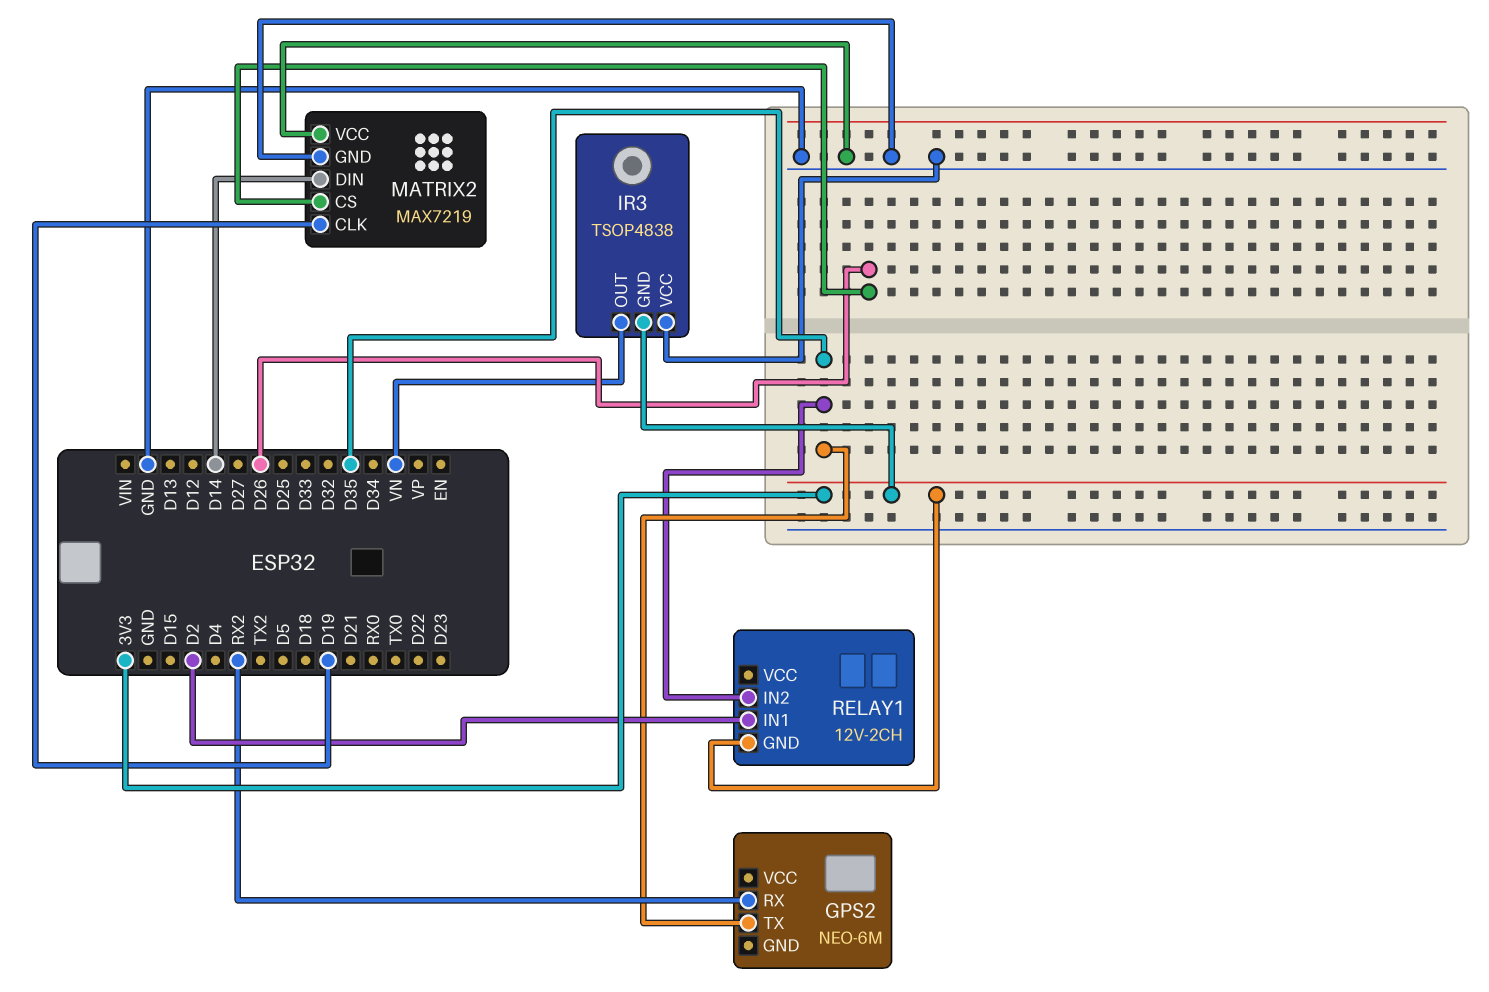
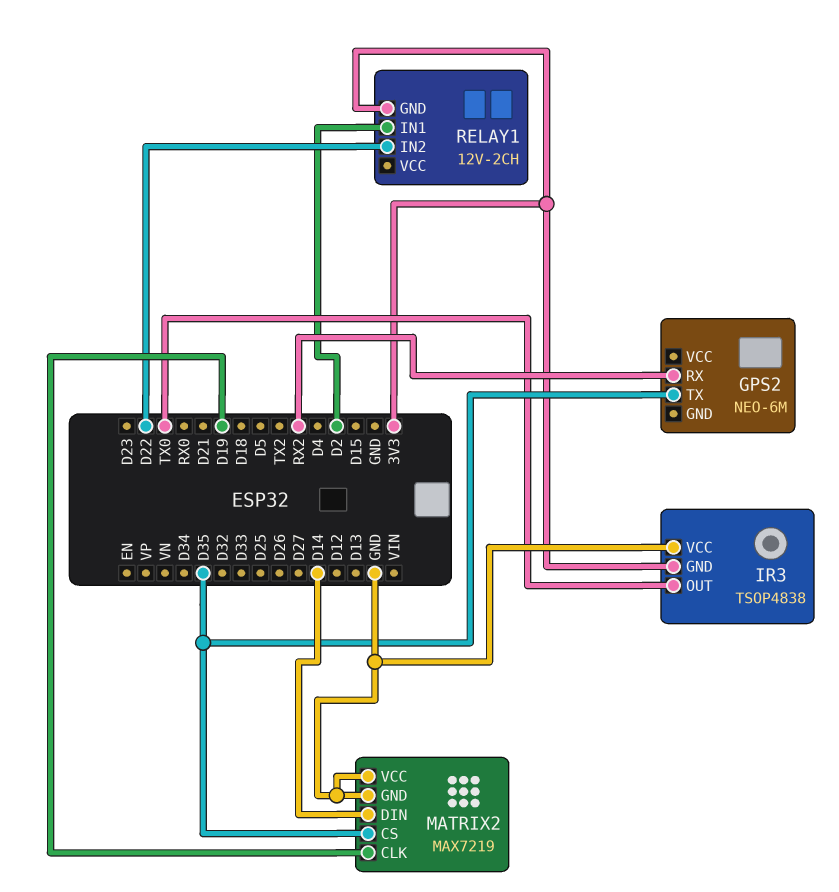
IR3 pin OUT: VN -> TX0
MATRIX2 pin CS: D26 -> D35
RELAY1 pin IN2: D35 -> D22

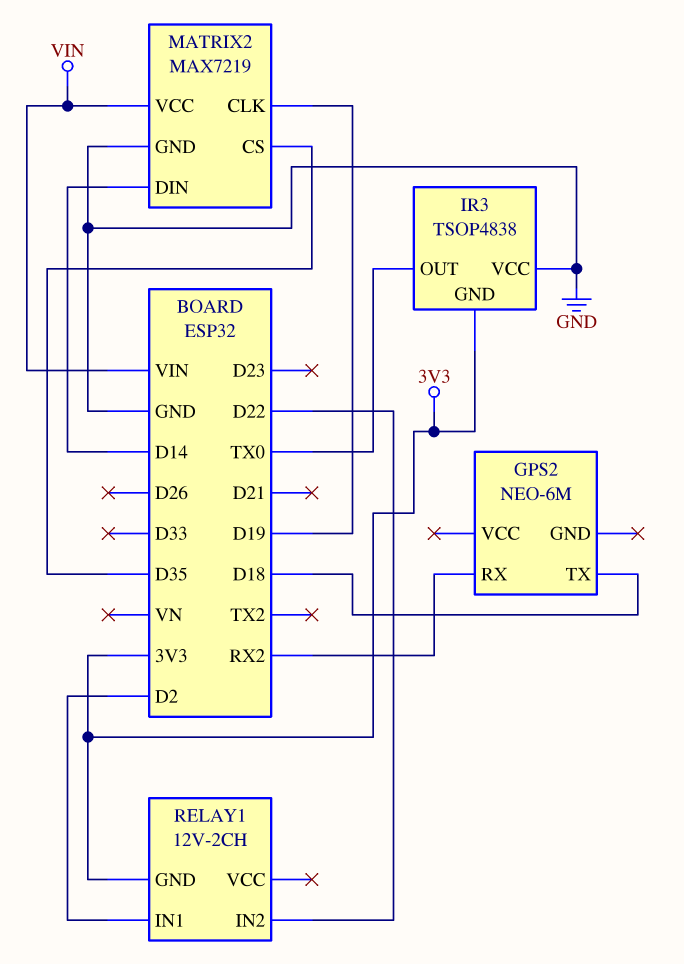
GPS2 pin TX: D35 -> D18
MATRIX2 pin VCC: GND -> VIN

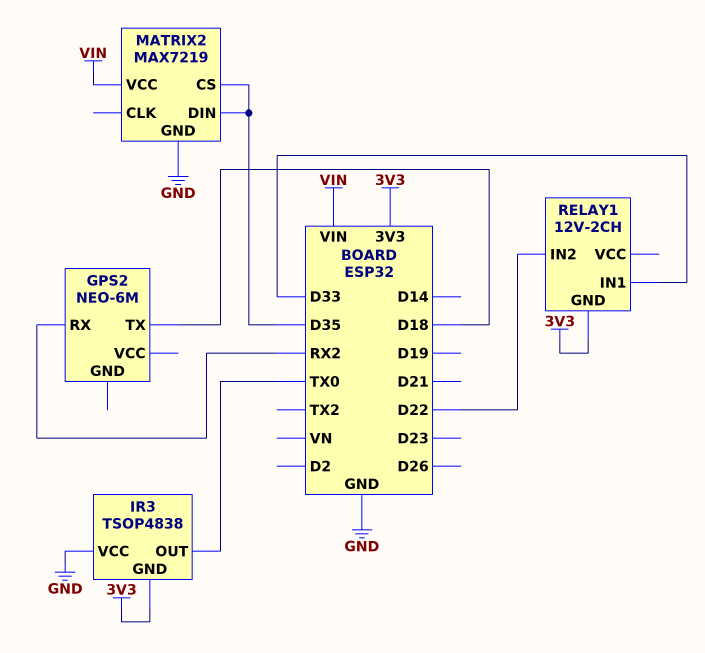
MATRIX2 pin CLK: D19 -> none
MATRIX2 pin DIN: D14 -> D35
RELAY1 pin IN1: D2 -> D33

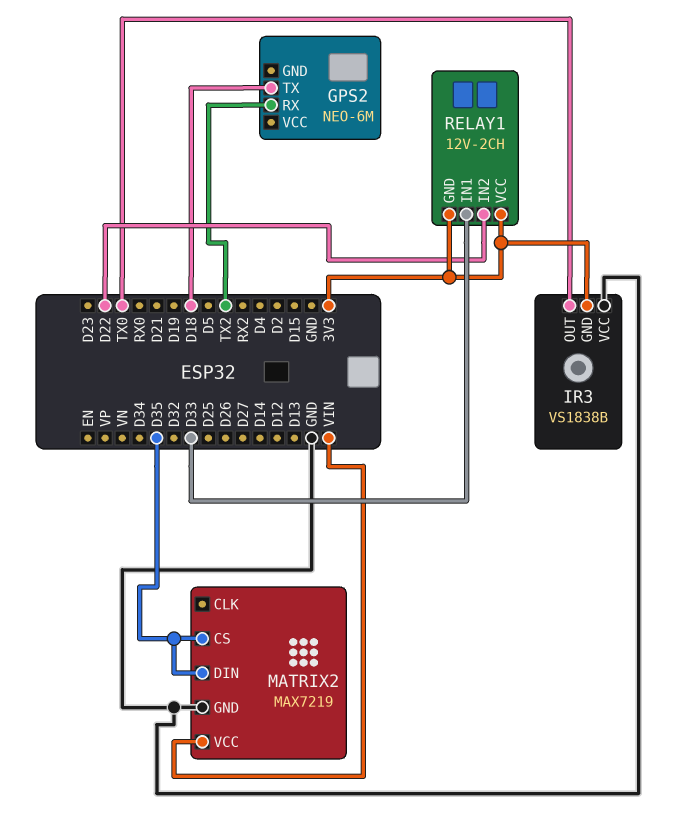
GPS2 pin RX: RX2 -> TX2
IR3: TSOP4838 -> VS1838B
RELAY1 pin VCC: none -> 3V3

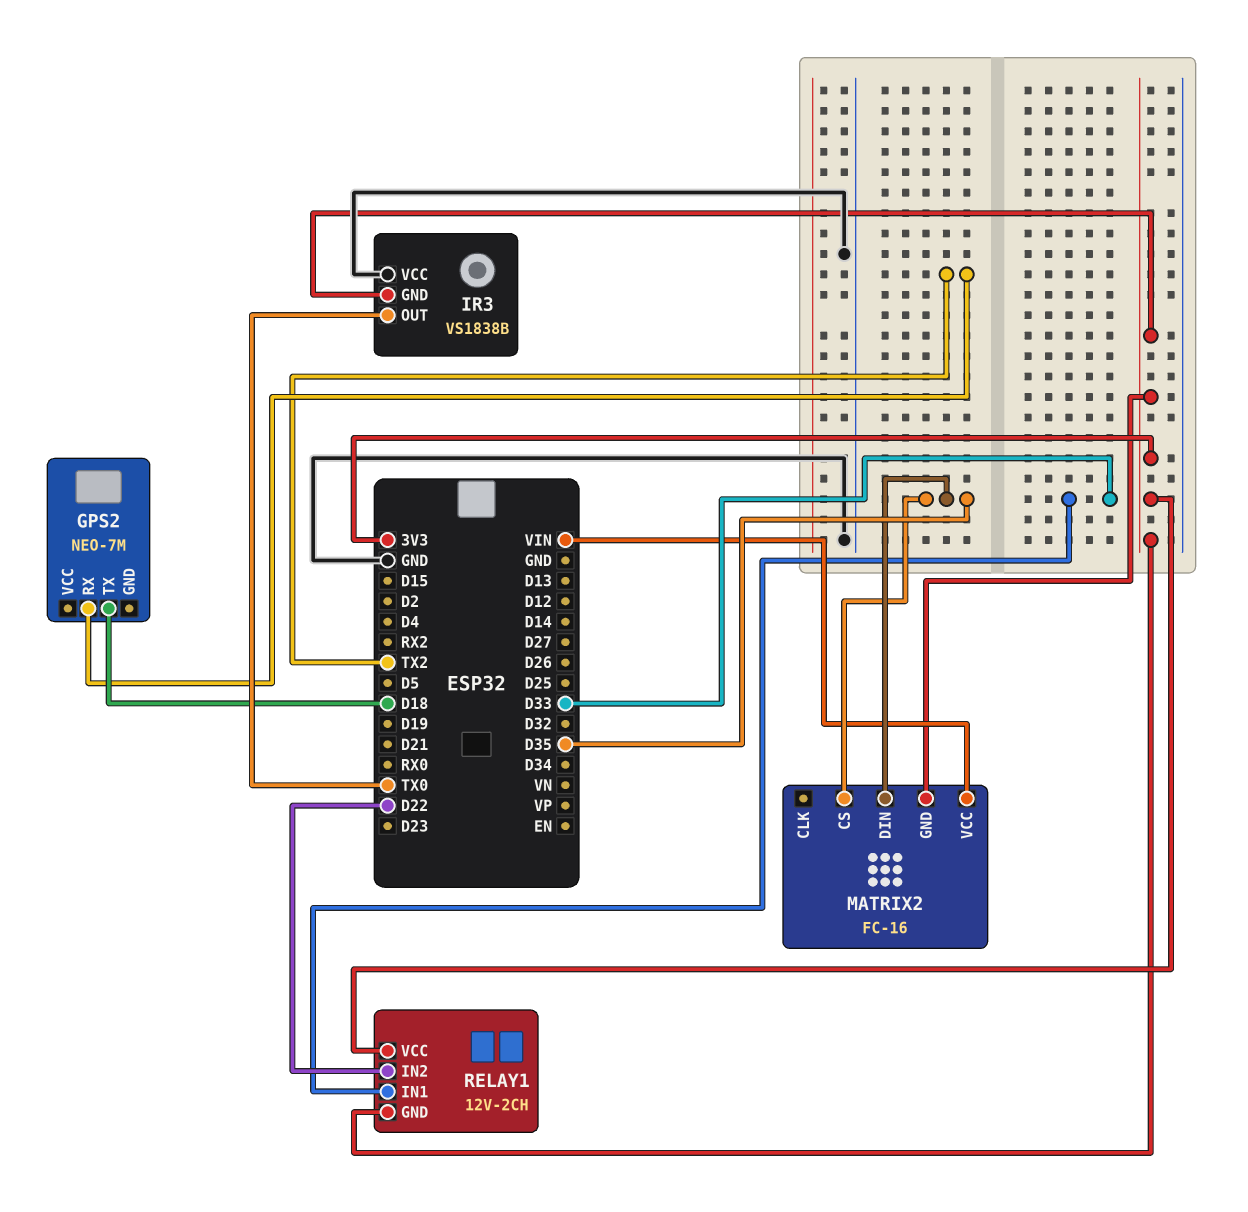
GPS2: NEO-6M -> NEO-7M
MATRIX2: MAX7219 -> FC-16
MATRIX2 pin GND: GND -> 3V3

